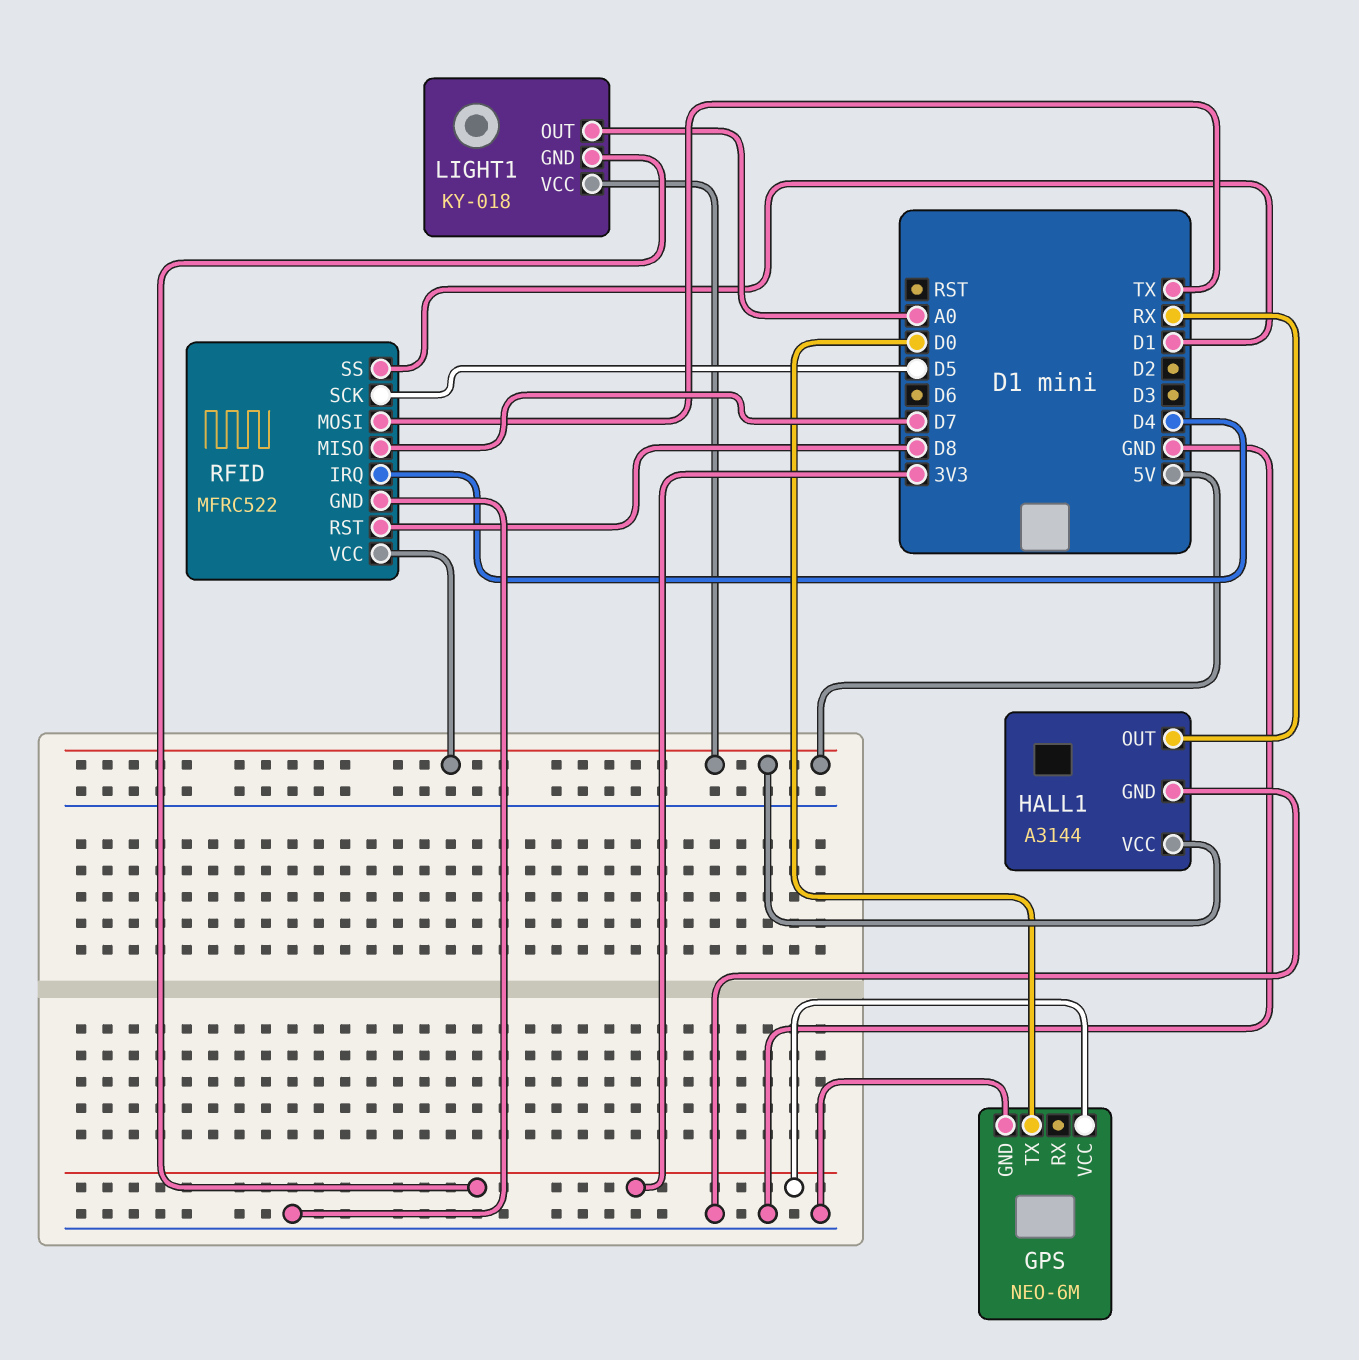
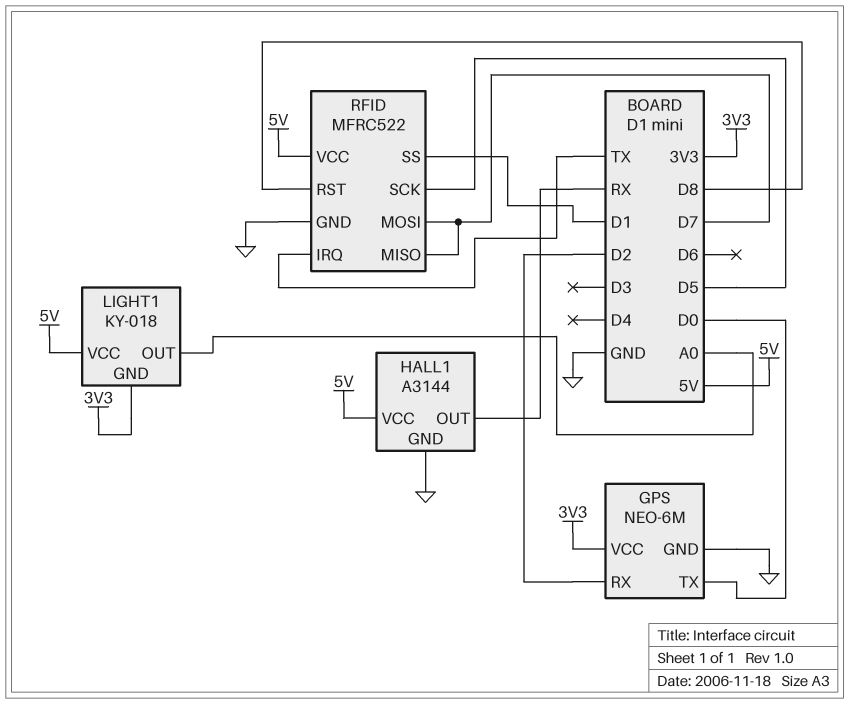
GPS pin RX: none -> D2
RFID pin IRQ: D4 -> TX
RFID pin MOSI: TX -> D7

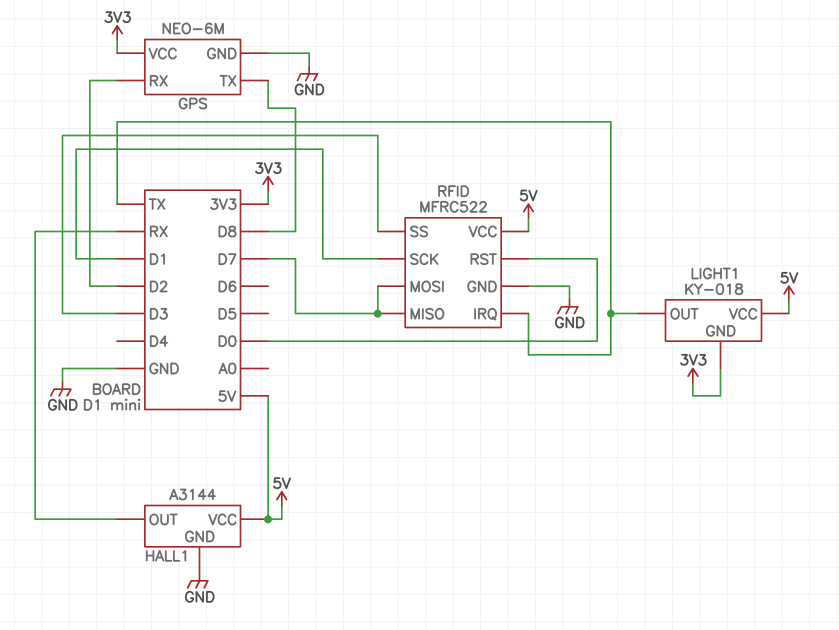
GPS pin TX: D0 -> D8
LIGHT1 pin OUT: A0 -> TX
RFID pin RST: D8 -> D0
RFID pin SCK: D5 -> D1
RFID pin SS: D1 -> D3

